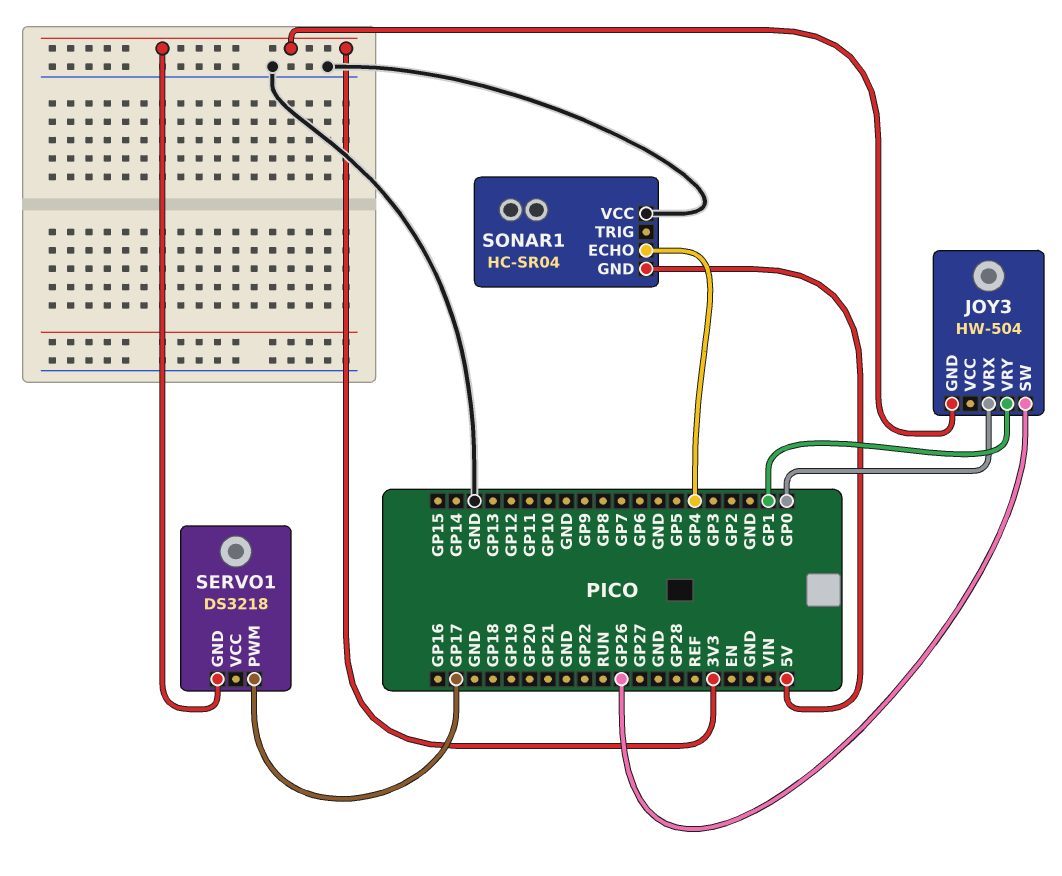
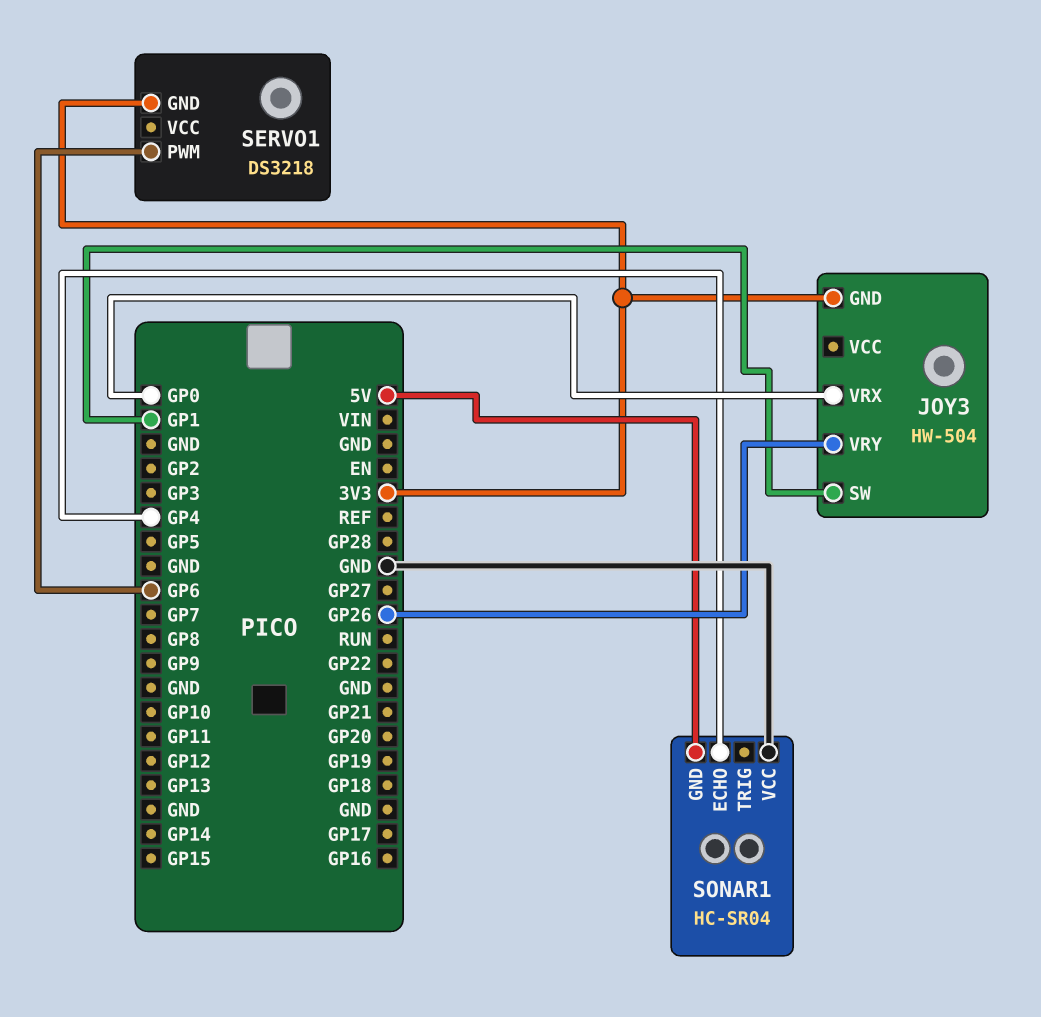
JOY3 pin SW: GP26 -> GP1
JOY3 pin VRY: GP1 -> GP26
SERVO1 pin PWM: GP17 -> GP6

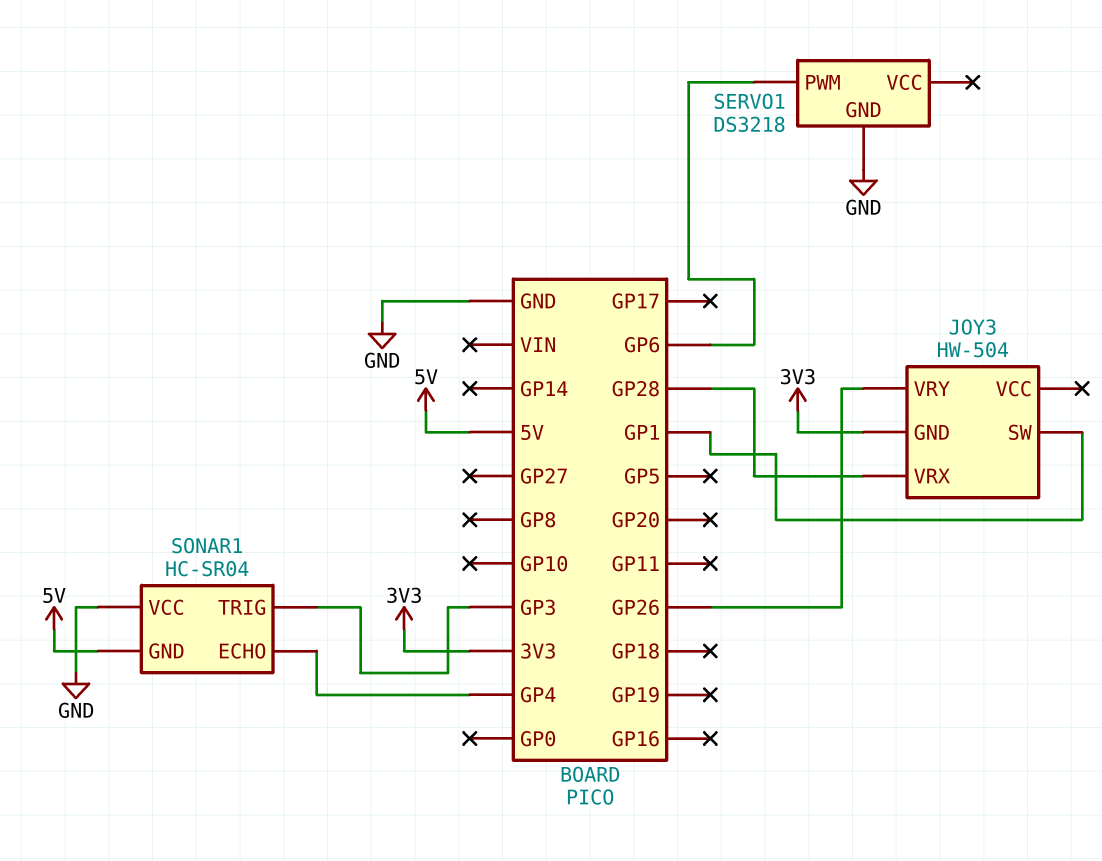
JOY3 pin VRX: GP0 -> GP28
SERVO1 pin GND: 3V3 -> GND
SONAR1 pin TRIG: none -> GP3

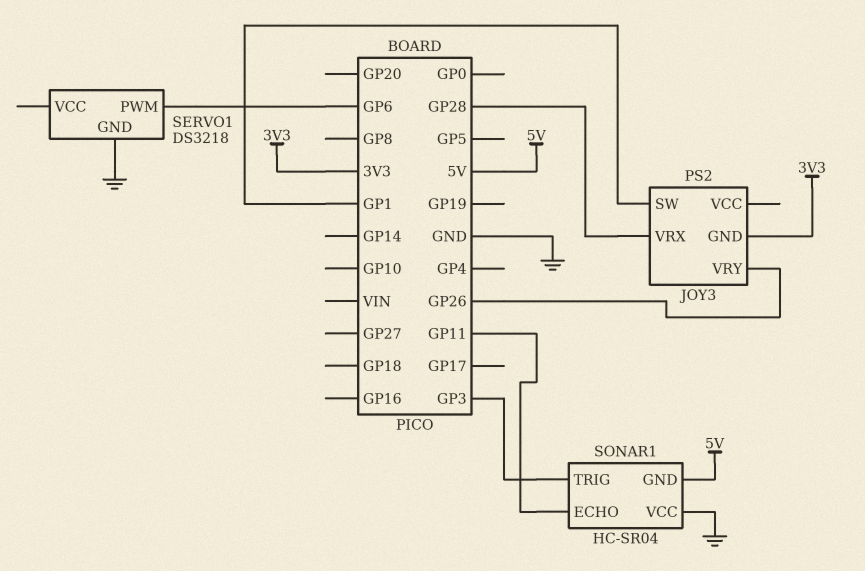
JOY3: HW-504 -> PS2
SONAR1 pin ECHO: GP4 -> GP11

